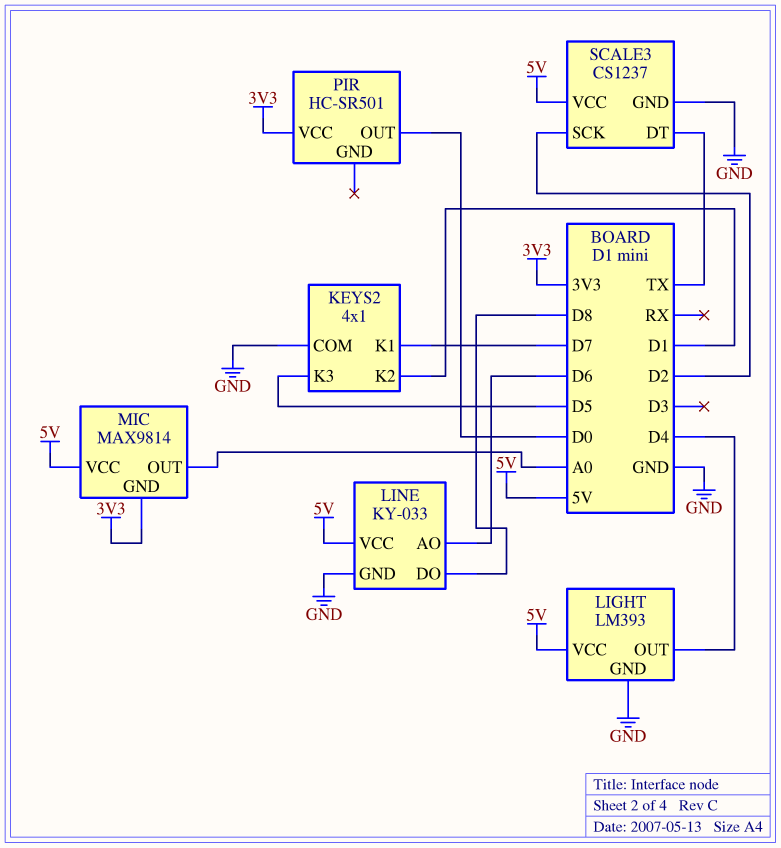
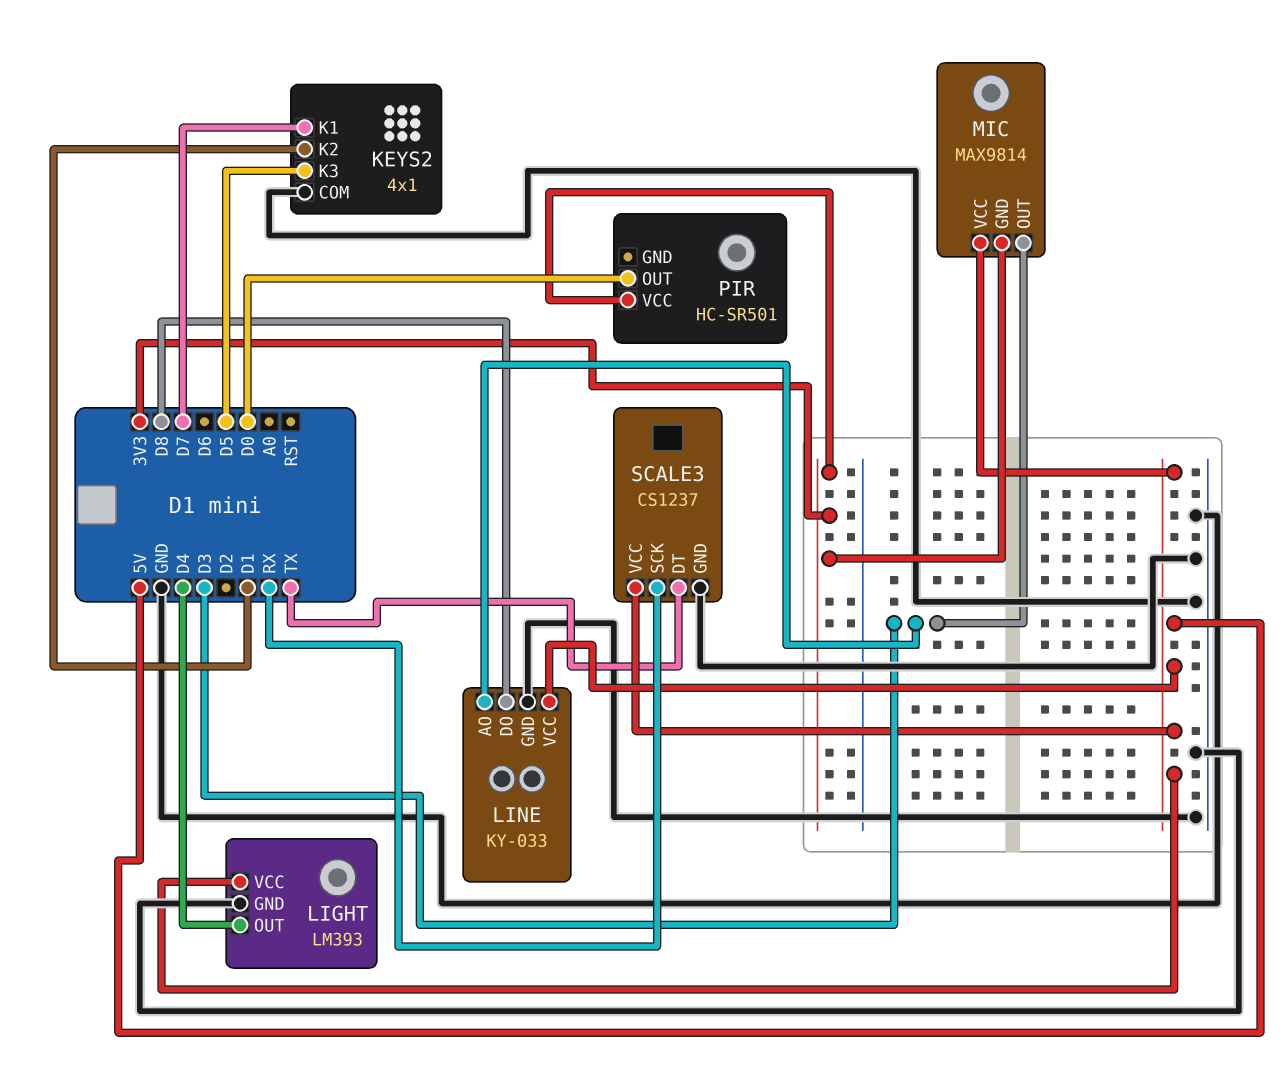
LINE pin AO: D6 -> D3
MIC pin OUT: A0 -> D3
SCALE3 pin SCK: D2 -> RX

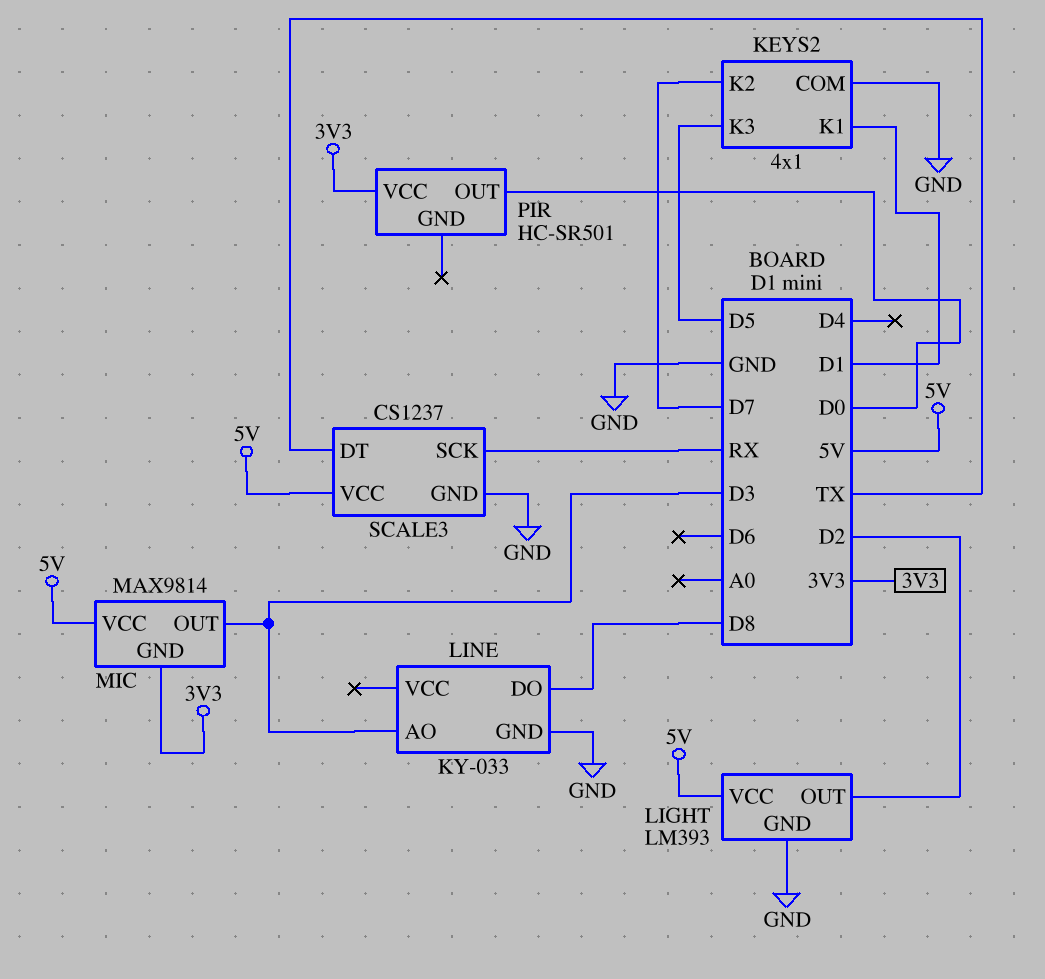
KEYS2 pin K1: D7 -> D1
KEYS2 pin K2: D1 -> D7
LIGHT pin OUT: D4 -> D2
LINE pin VCC: 5V -> none

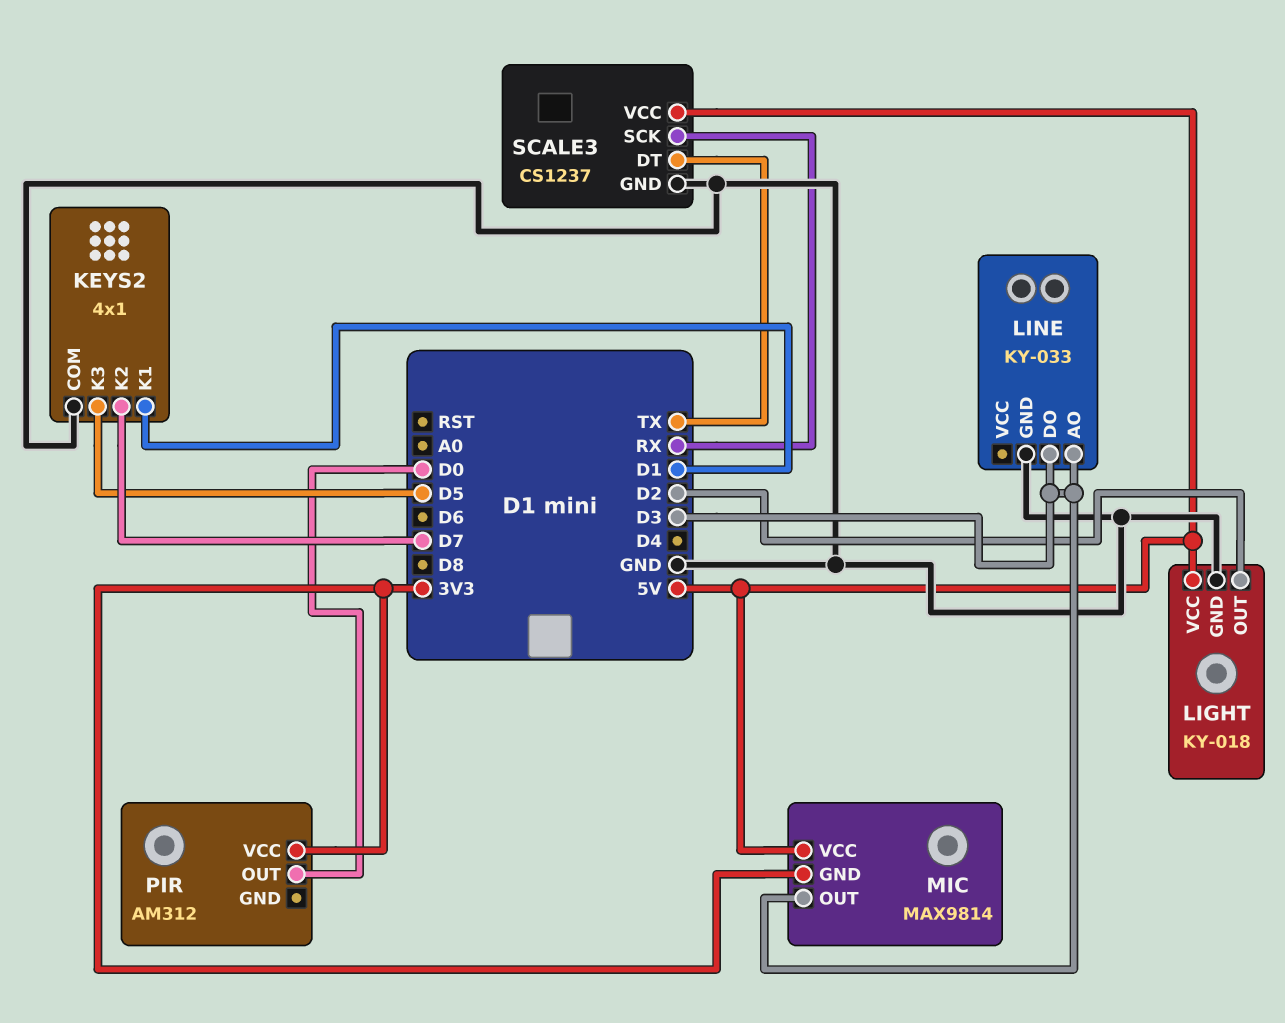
LIGHT: LM393 -> KY-018
LINE pin DO: D8 -> D3
PIR: HC-SR501 -> AM312

